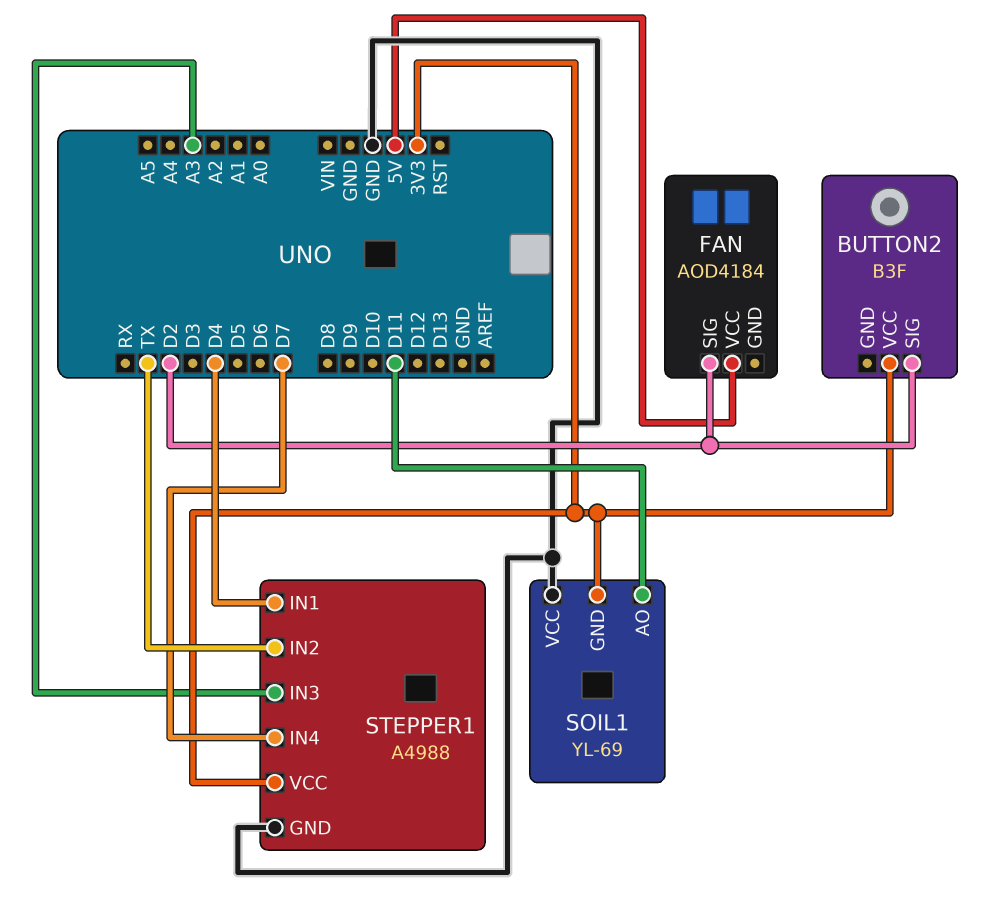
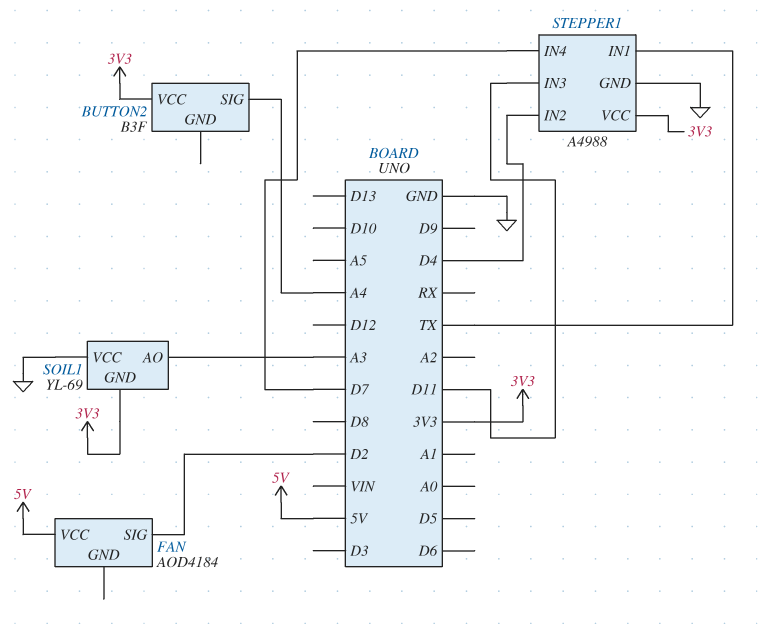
BUTTON2 pin SIG: D2 -> A4
SOIL1 pin AO: D11 -> A3
STEPPER1 pin IN1: D4 -> TX
STEPPER1 pin IN2: TX -> D4
STEPPER1 pin IN3: A3 -> D11

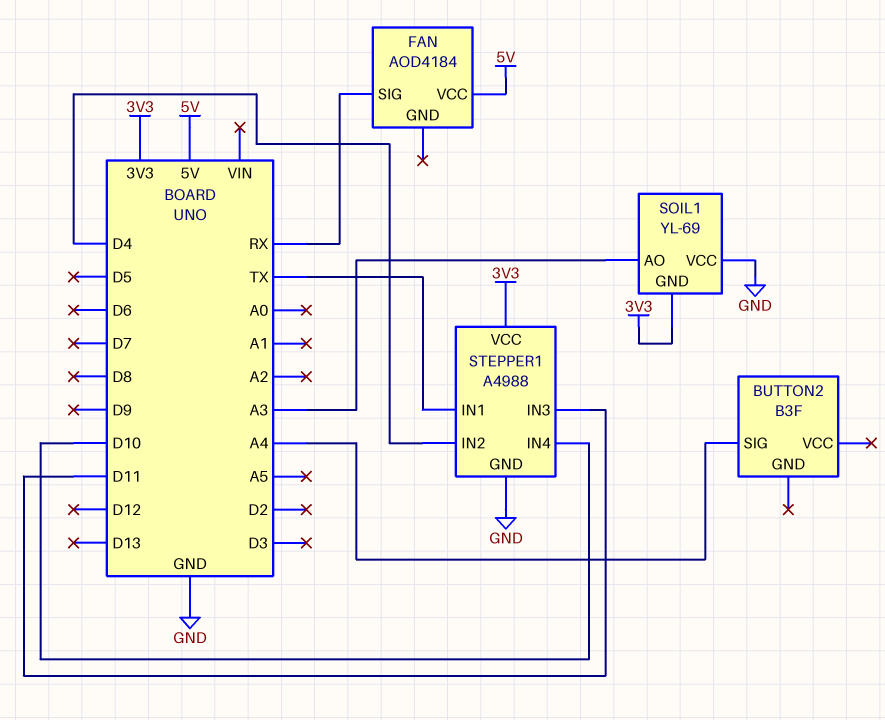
BUTTON2 pin VCC: 3V3 -> none
FAN pin SIG: D2 -> RX
STEPPER1 pin IN4: D7 -> D10

